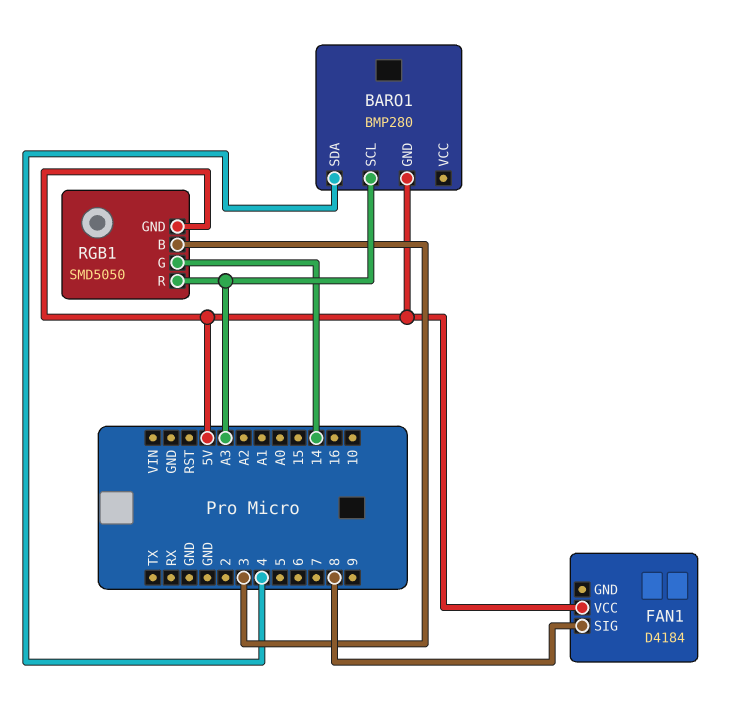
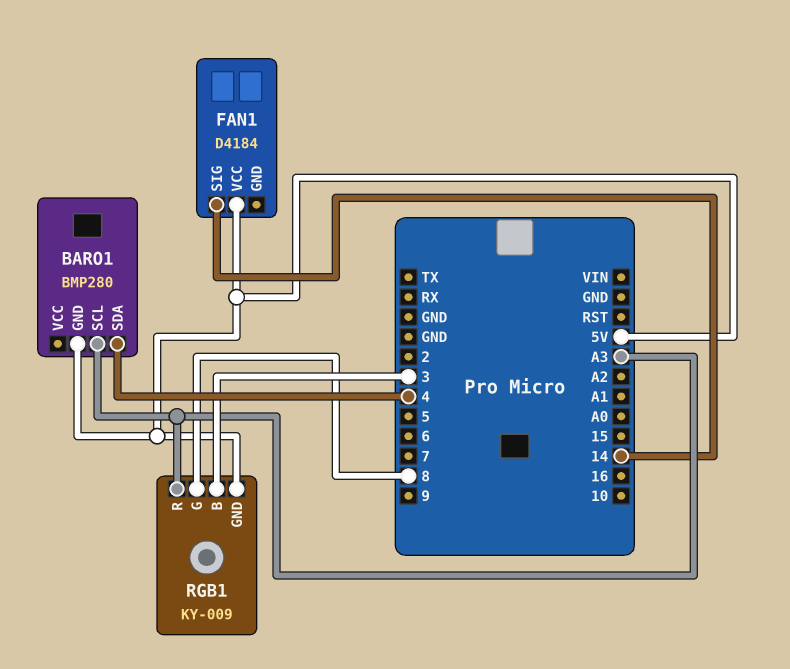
FAN1 pin SIG: 8 -> 14
RGB1: SMD5050 -> KY-009
RGB1 pin G: 14 -> 8

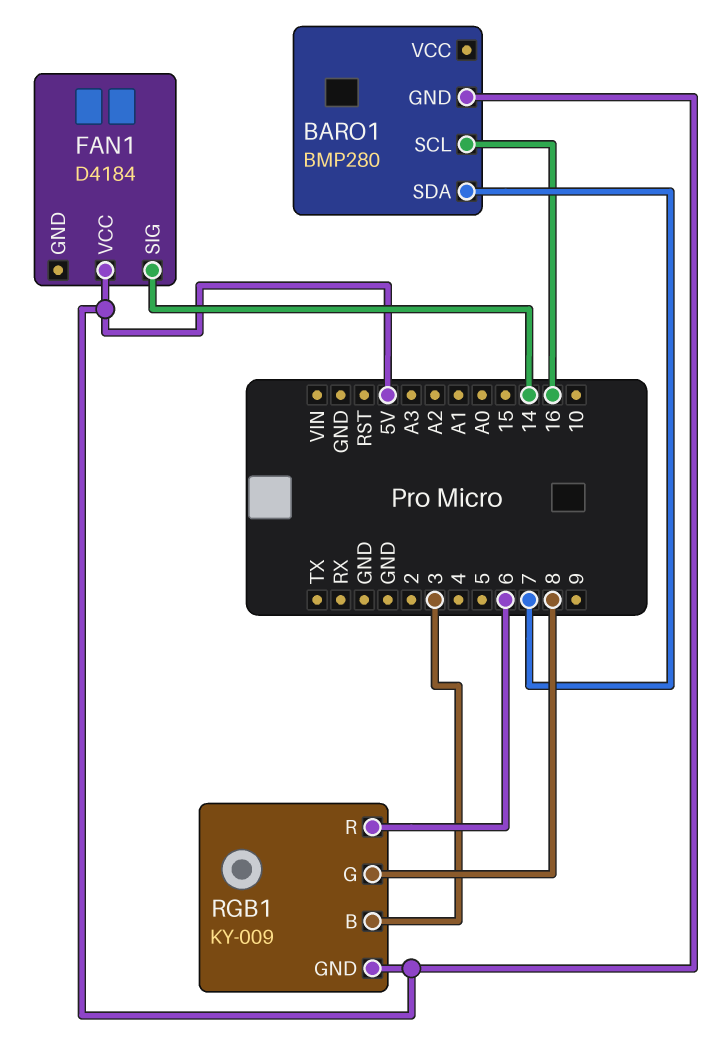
BARO1 pin SCL: A3 -> 16
BARO1 pin SDA: 4 -> 7
RGB1 pin R: A3 -> 6

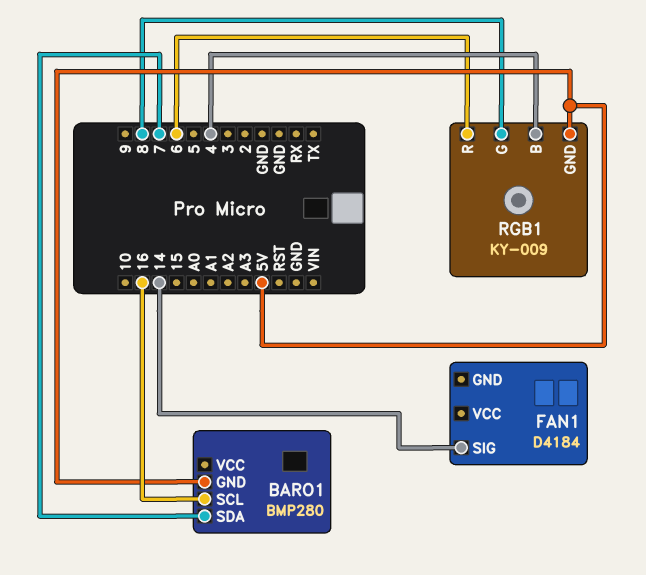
FAN1 pin VCC: 5V -> none
RGB1 pin B: 3 -> 4

